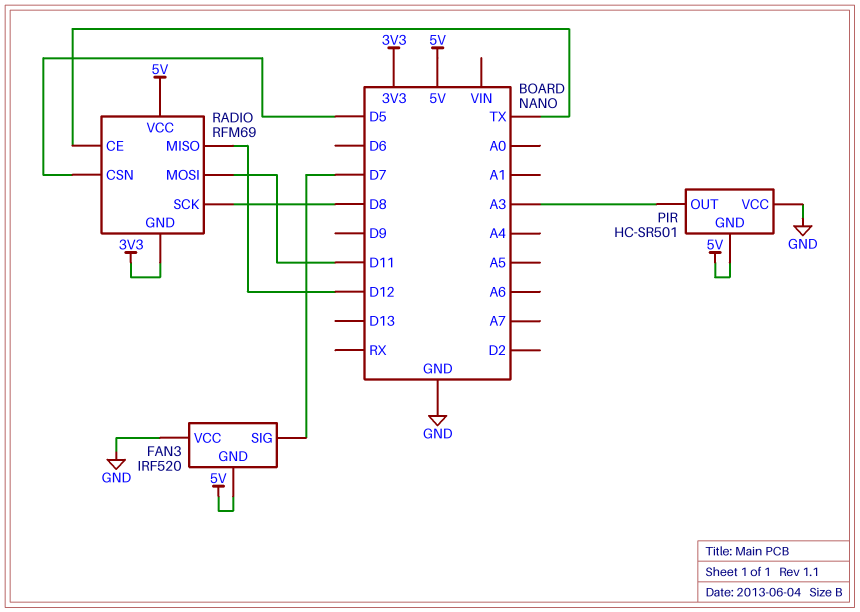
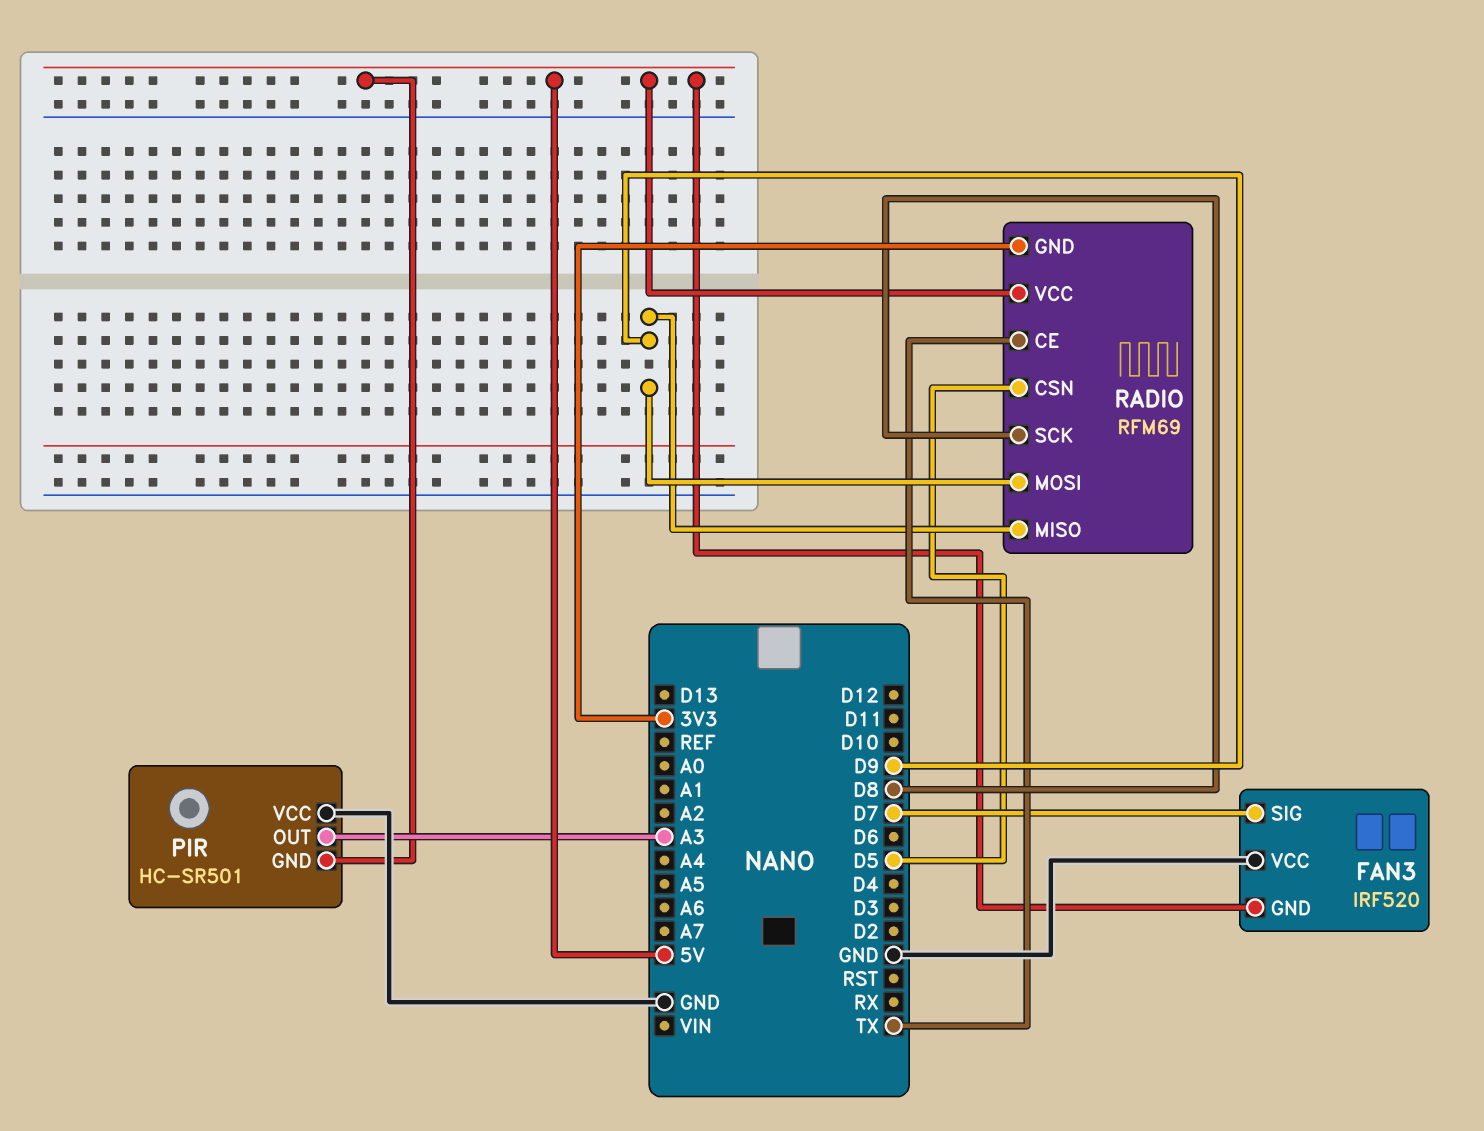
RADIO pin MISO: D12 -> D9
RADIO pin MOSI: D11 -> D9

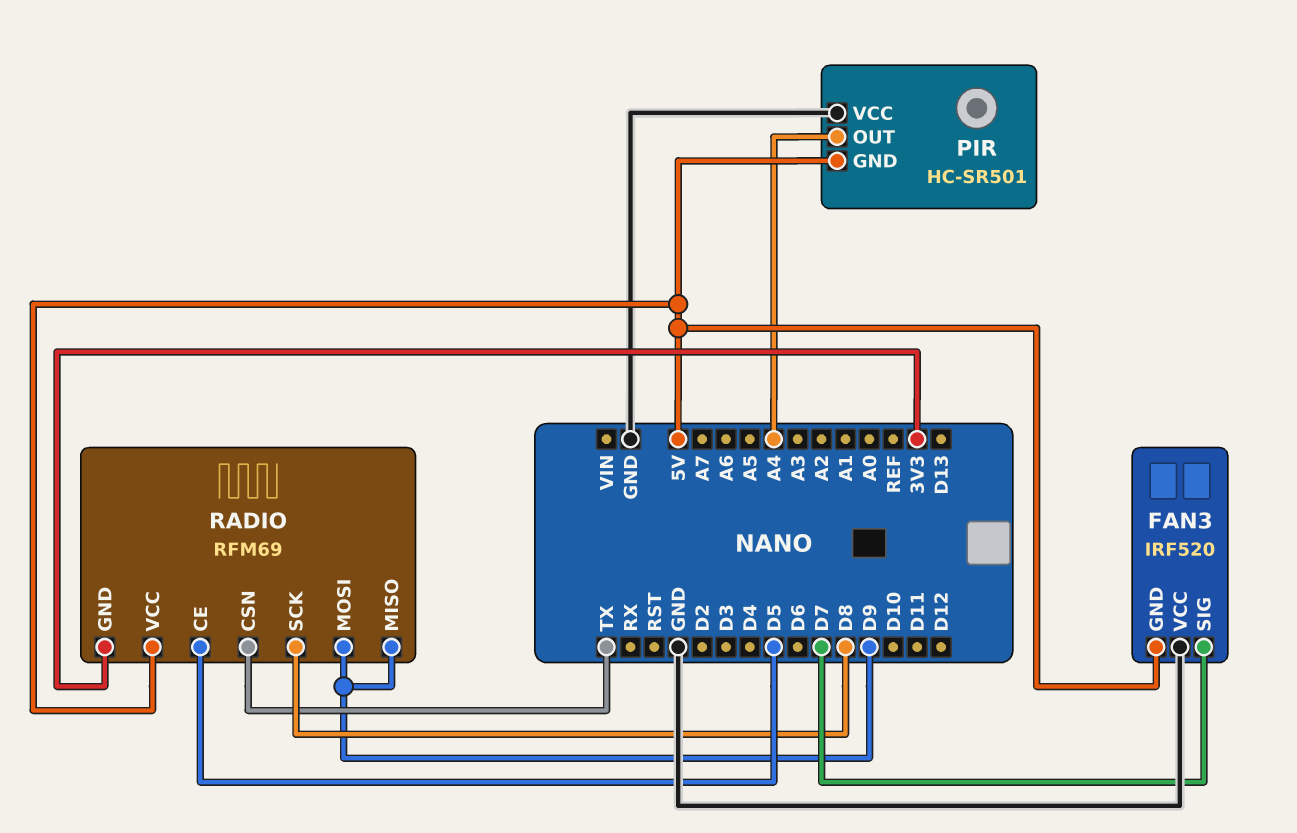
PIR pin OUT: A3 -> A4
RADIO pin CE: TX -> D5
RADIO pin CSN: D5 -> TX

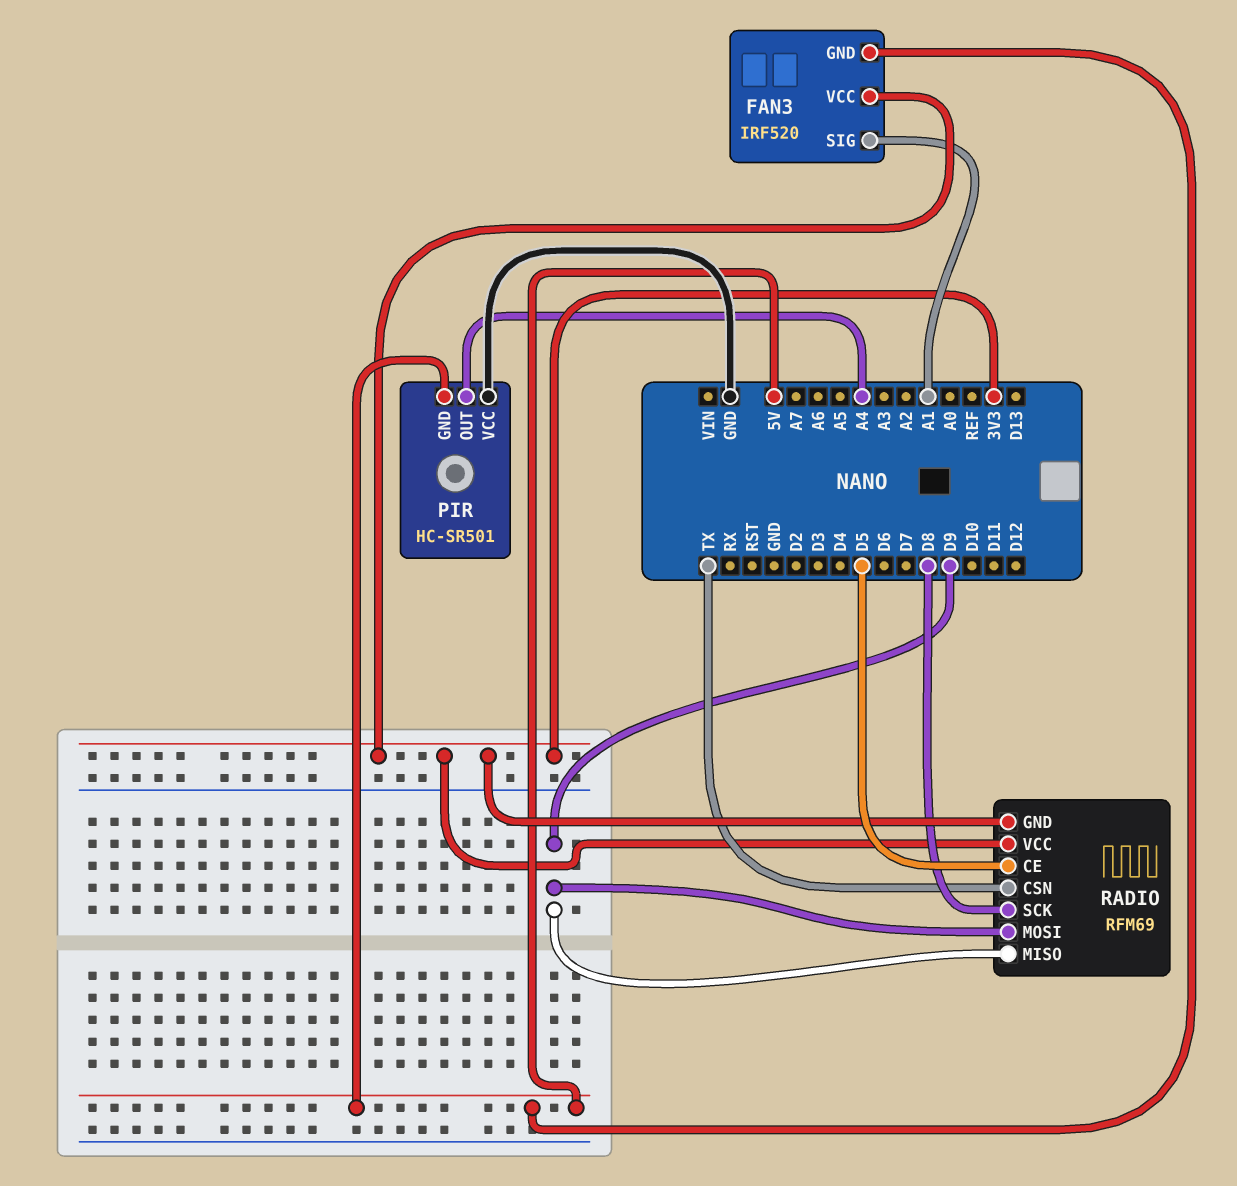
FAN3 pin SIG: D7 -> A1
FAN3 pin VCC: GND -> 3V3
RADIO pin VCC: 5V -> 3V3

